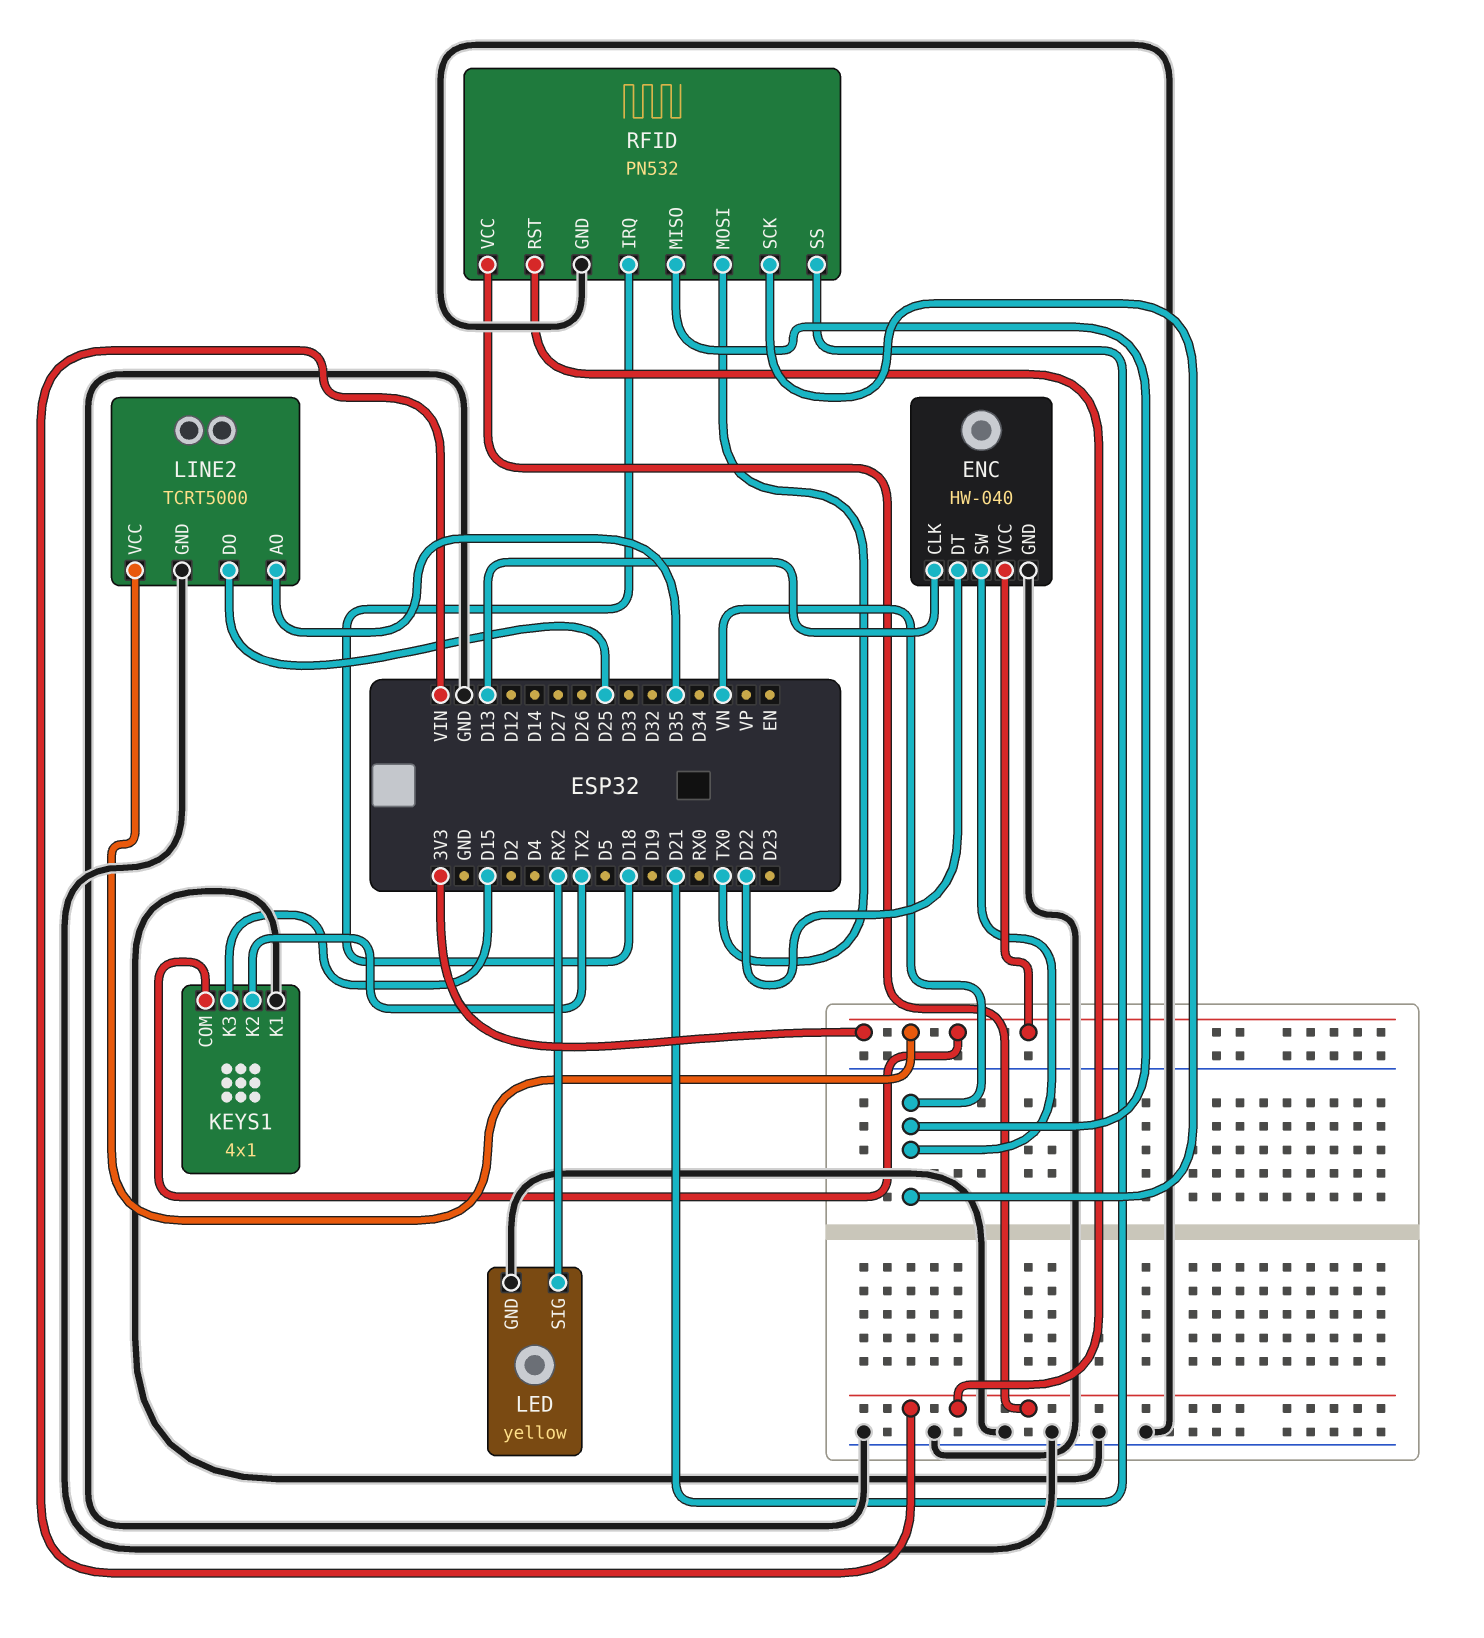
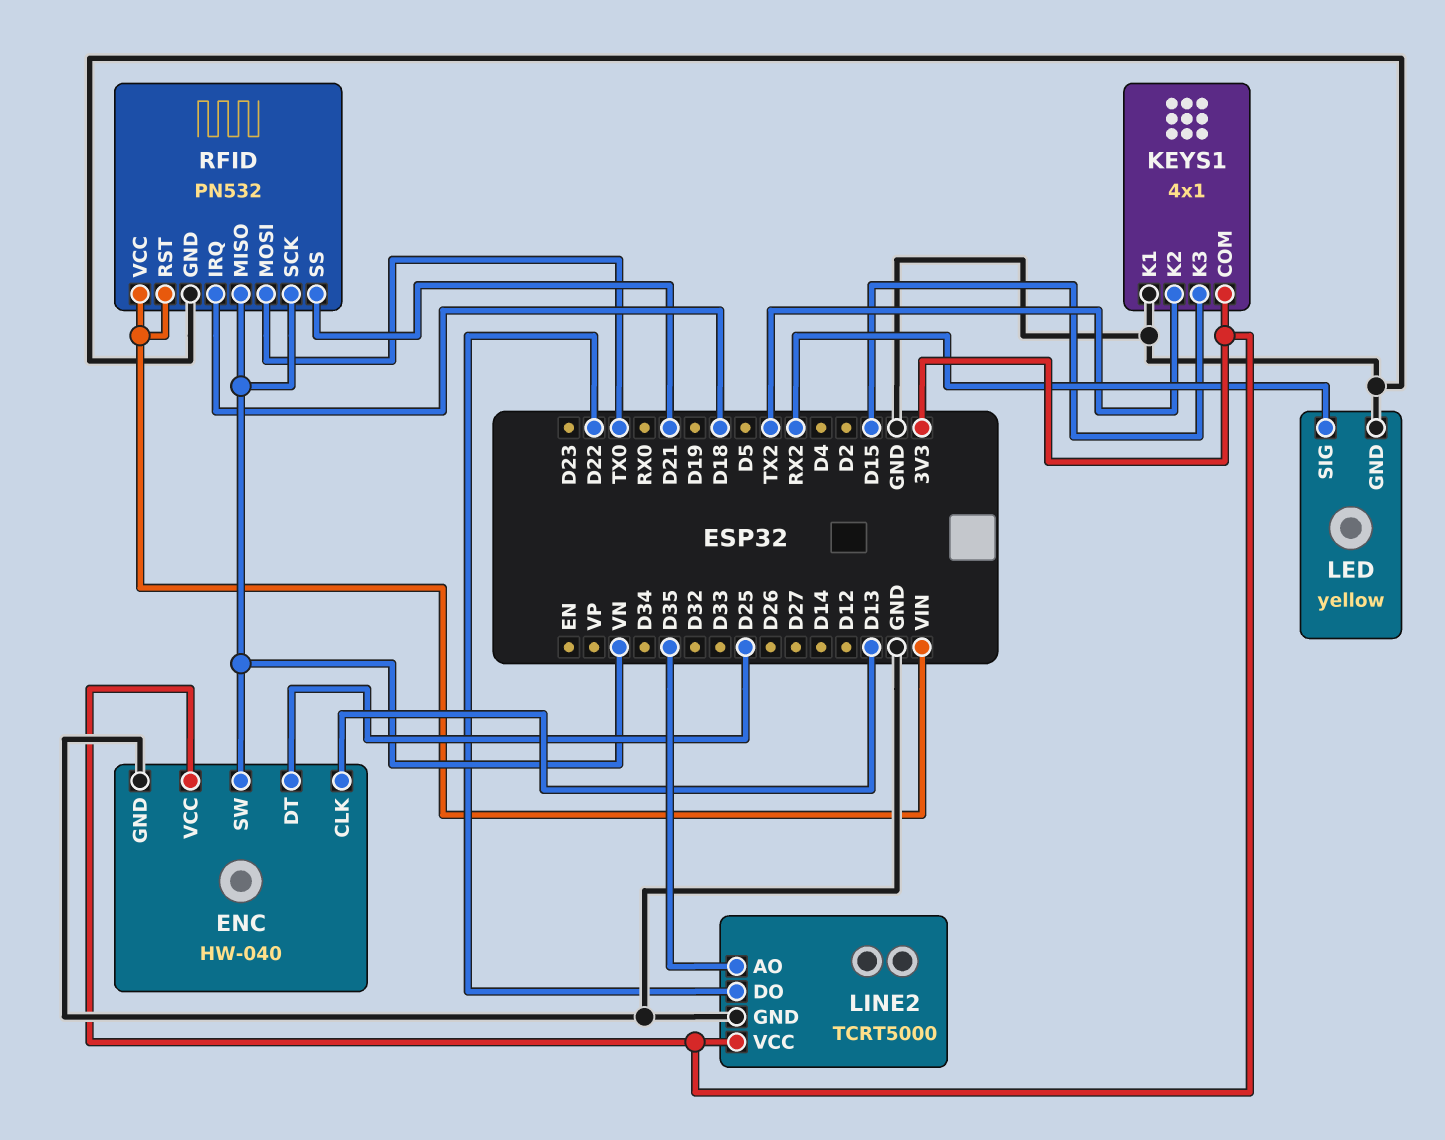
ENC pin DT: D22 -> D25
LINE2 pin DO: D25 -> D22

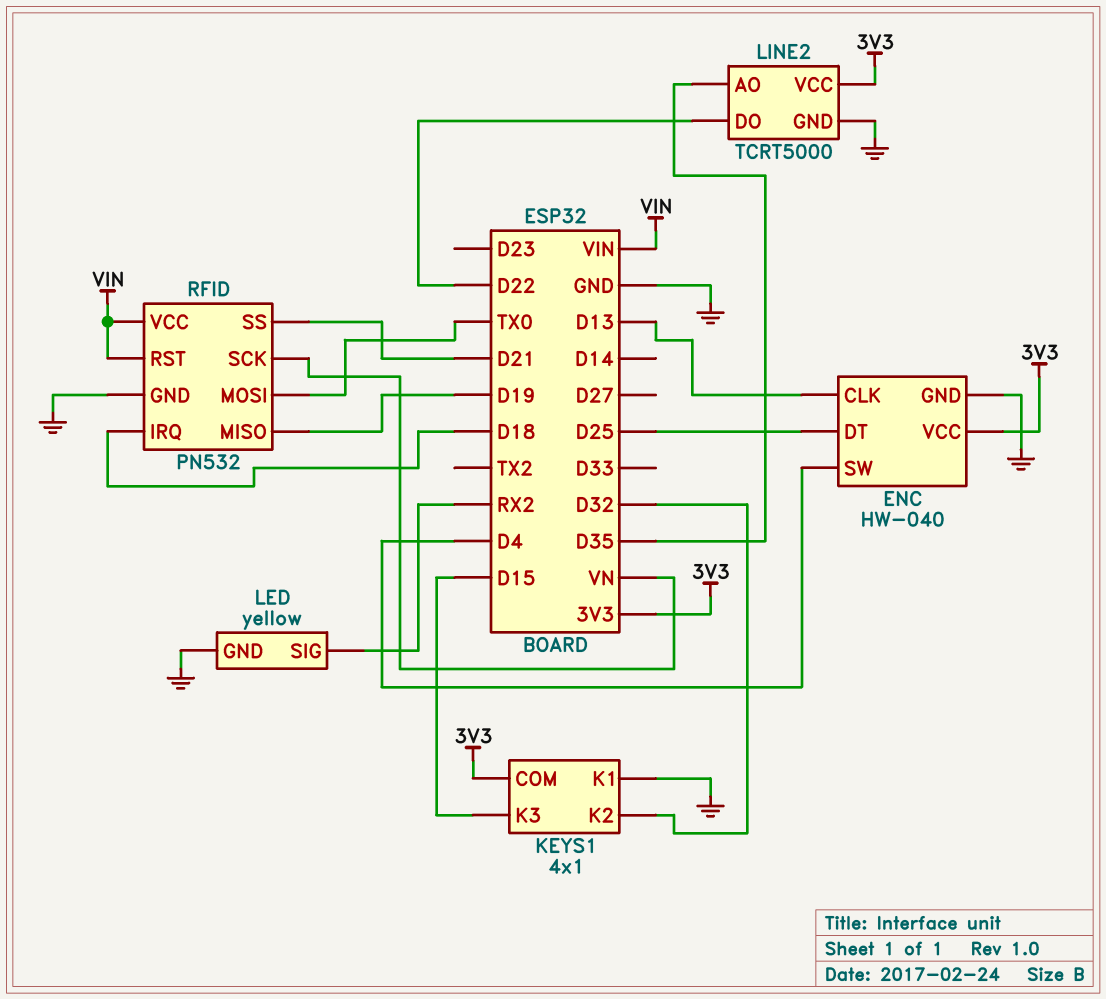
ENC pin SW: VN -> D4
KEYS1 pin K2: TX2 -> D32
RFID pin MISO: VN -> D19

